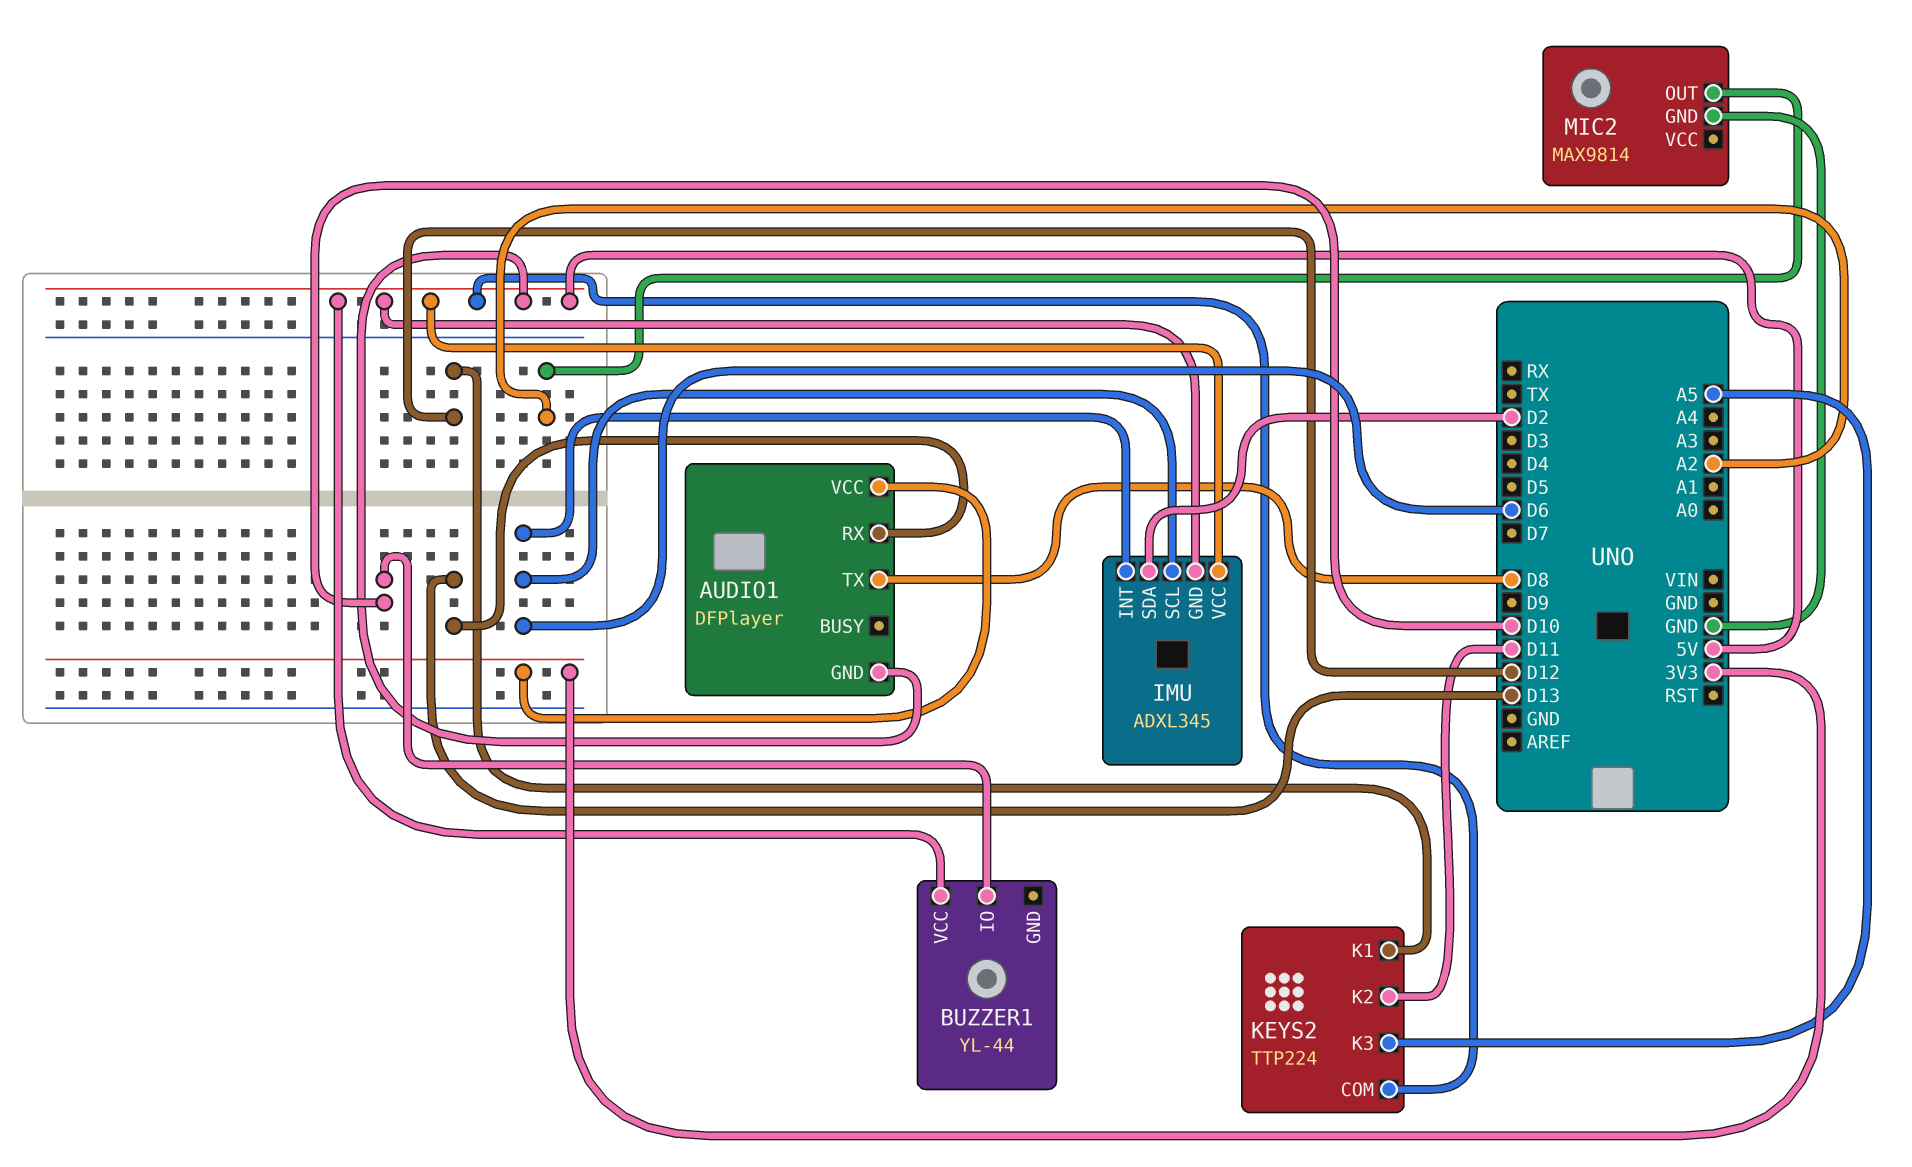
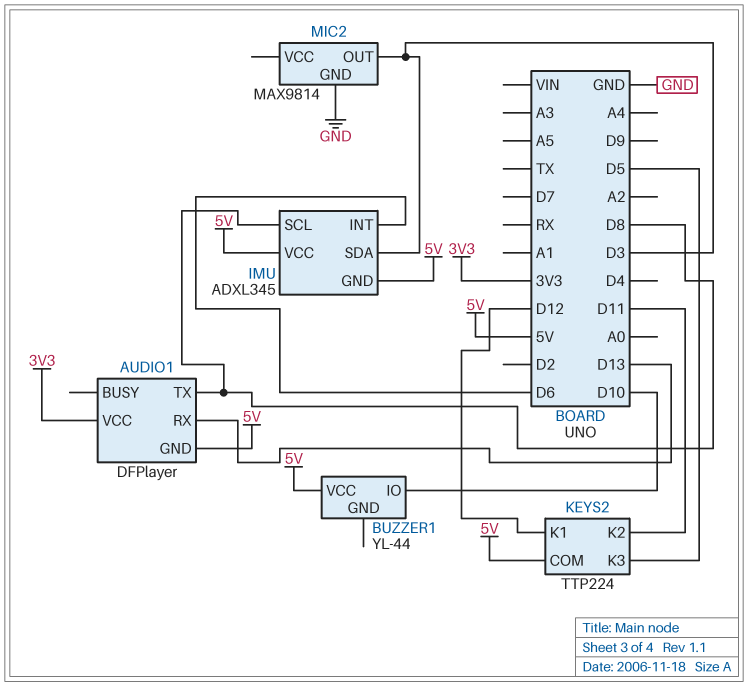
IMU pin SCL: D6 -> D8
IMU pin SDA: D2 -> D3
KEYS2 pin K3: A5 -> D5
MIC2 pin OUT: A2 -> D3

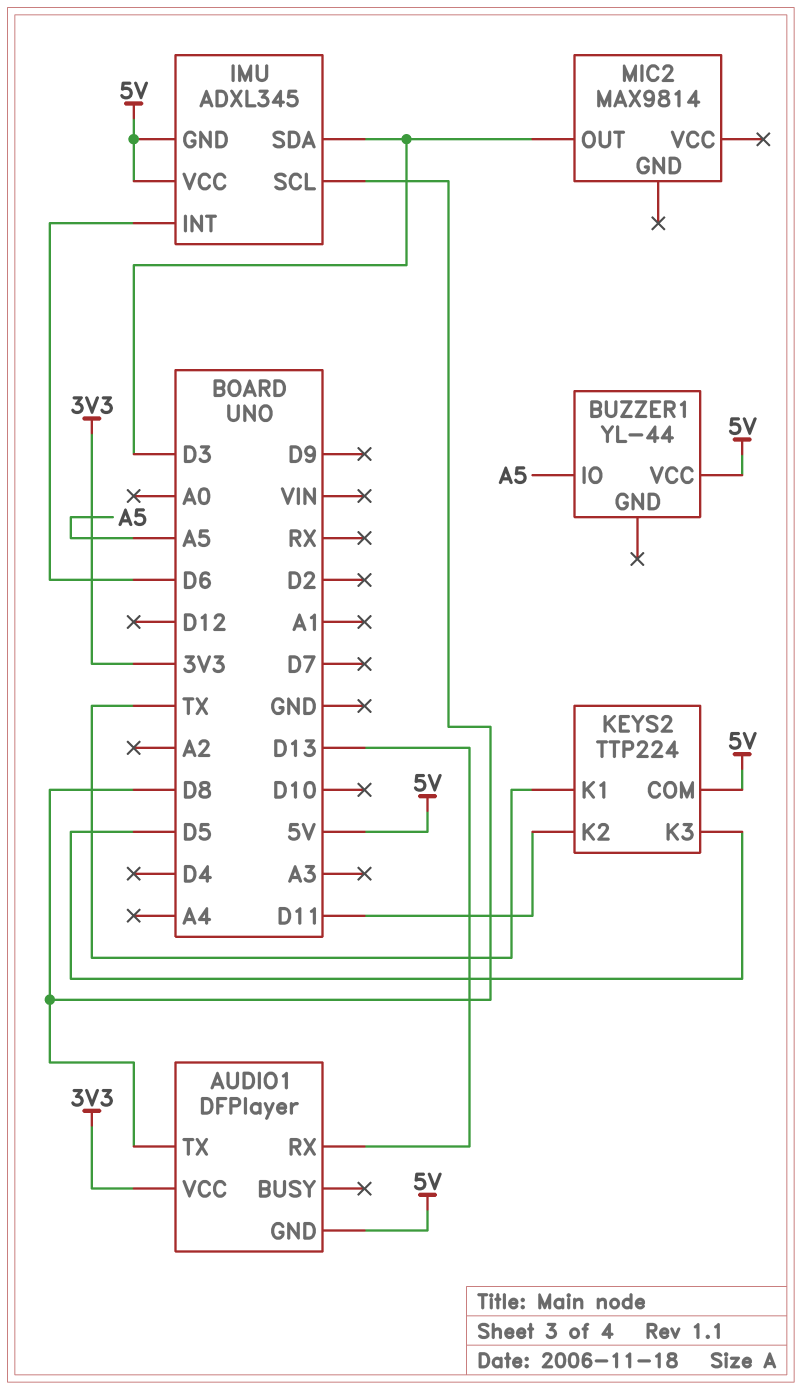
BUZZER1 pin IO: D10 -> A5
KEYS2 pin K1: D12 -> TX
MIC2 pin GND: GND -> none

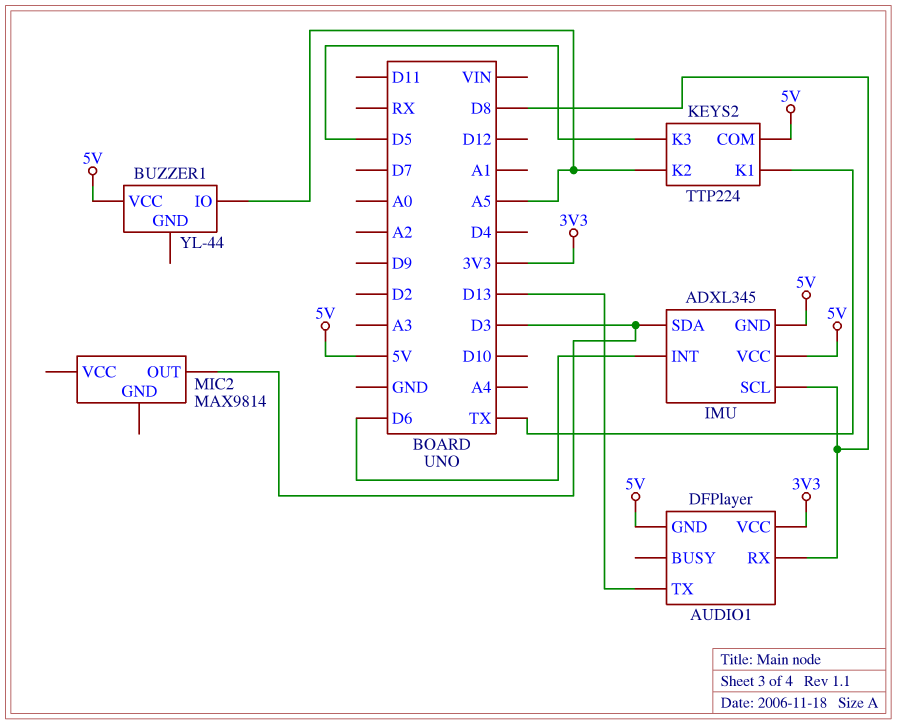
AUDIO1 pin RX: D13 -> D8
AUDIO1 pin TX: D8 -> D13
KEYS2 pin K2: D11 -> A5

